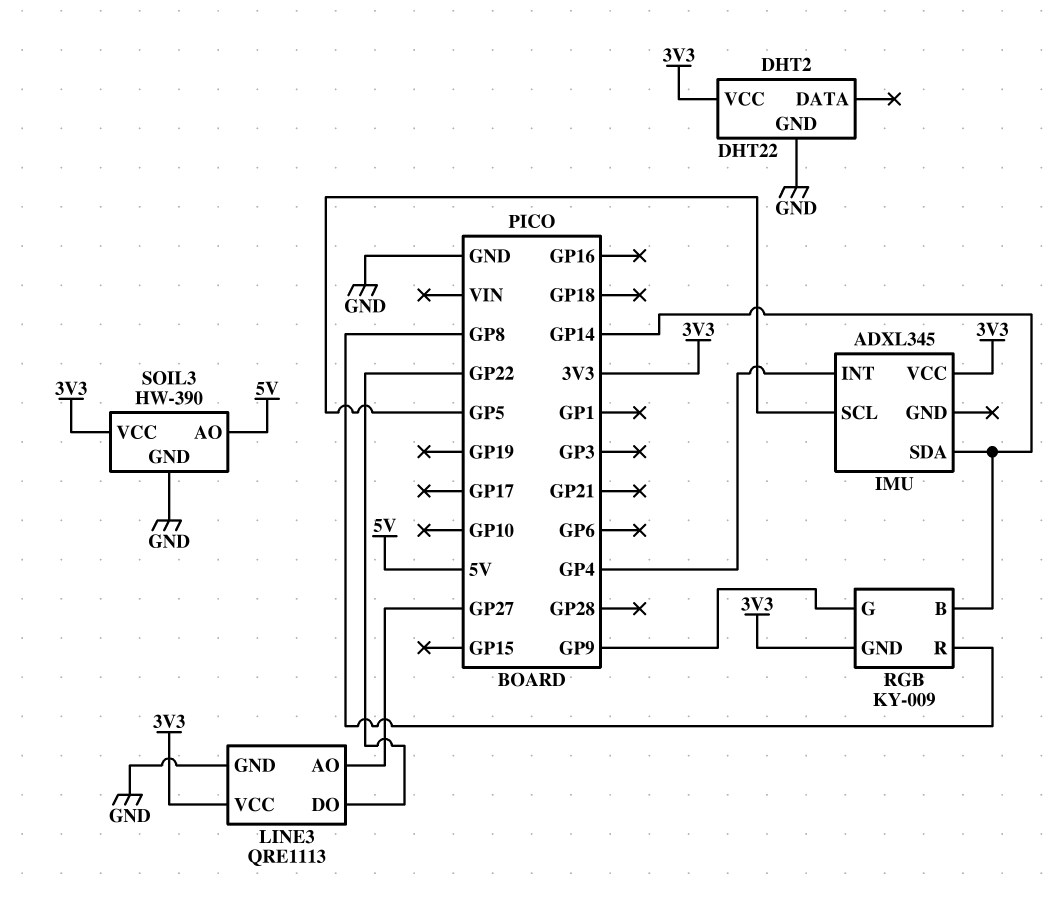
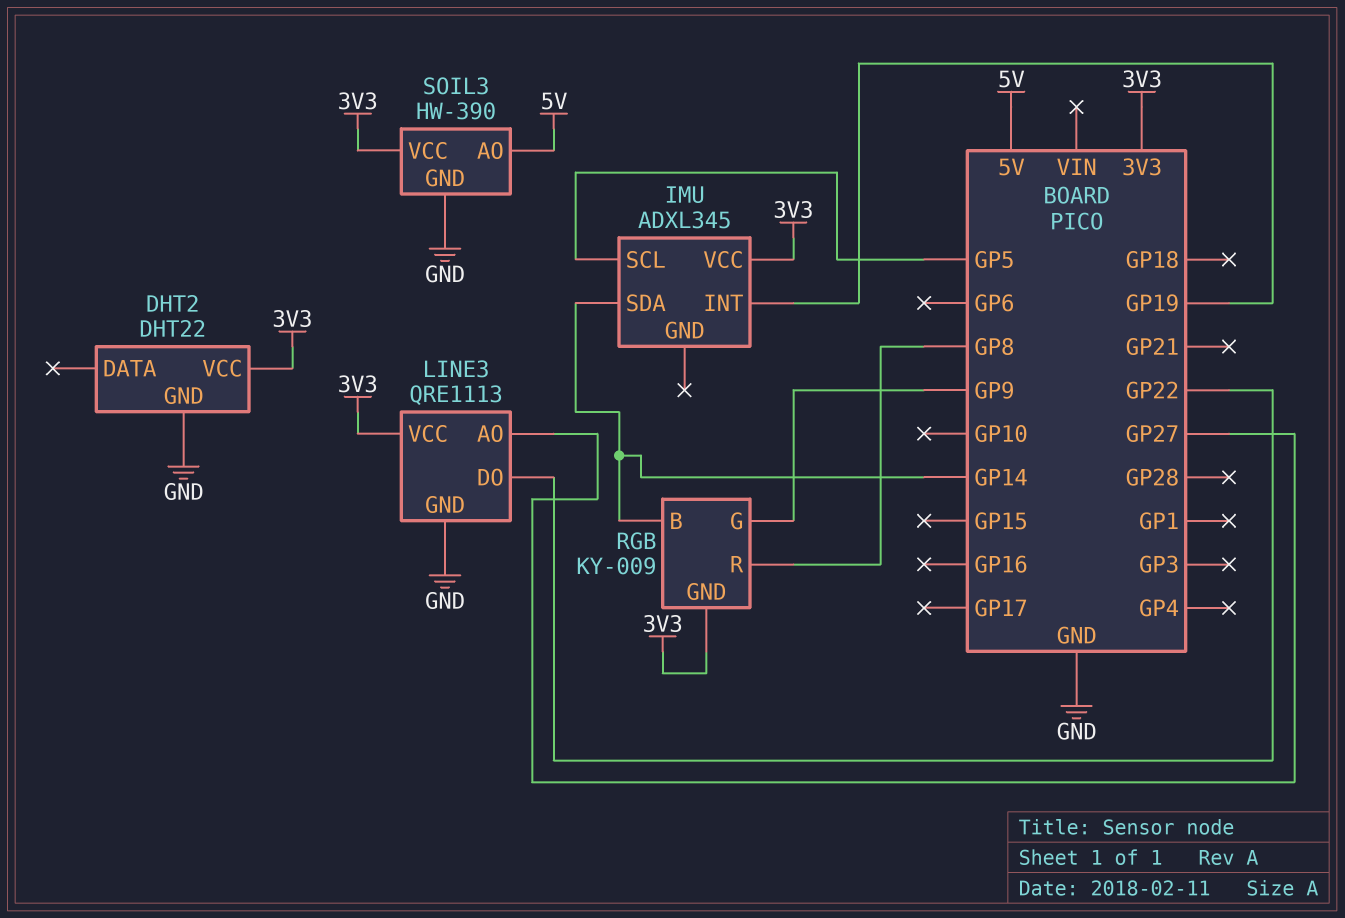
IMU pin INT: GP4 -> GP19

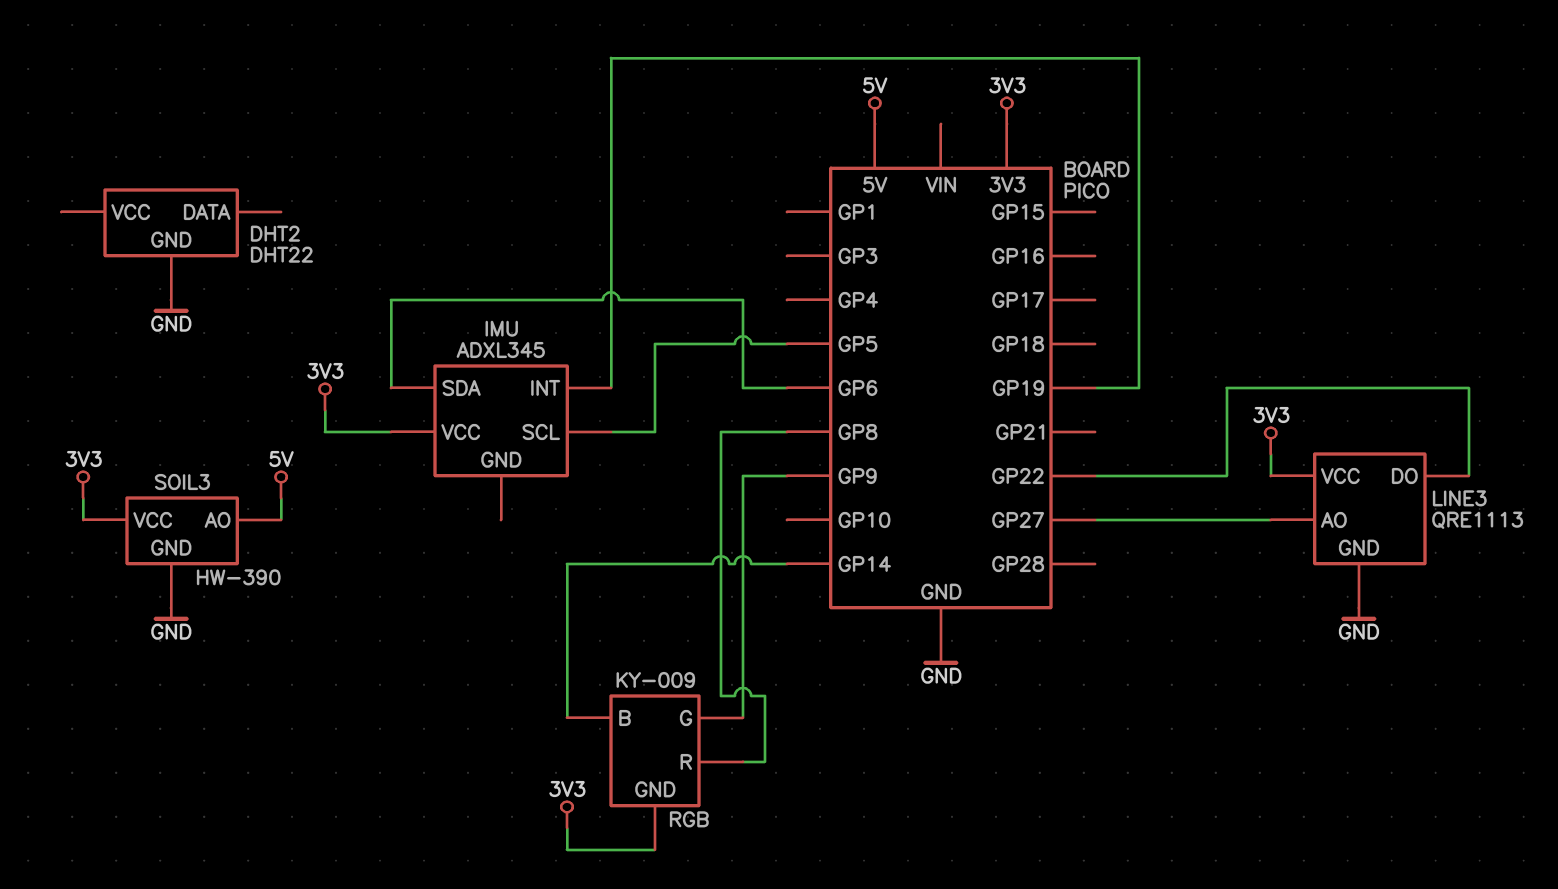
DHT2 pin VCC: 3V3 -> none
IMU pin SDA: GP14 -> GP6

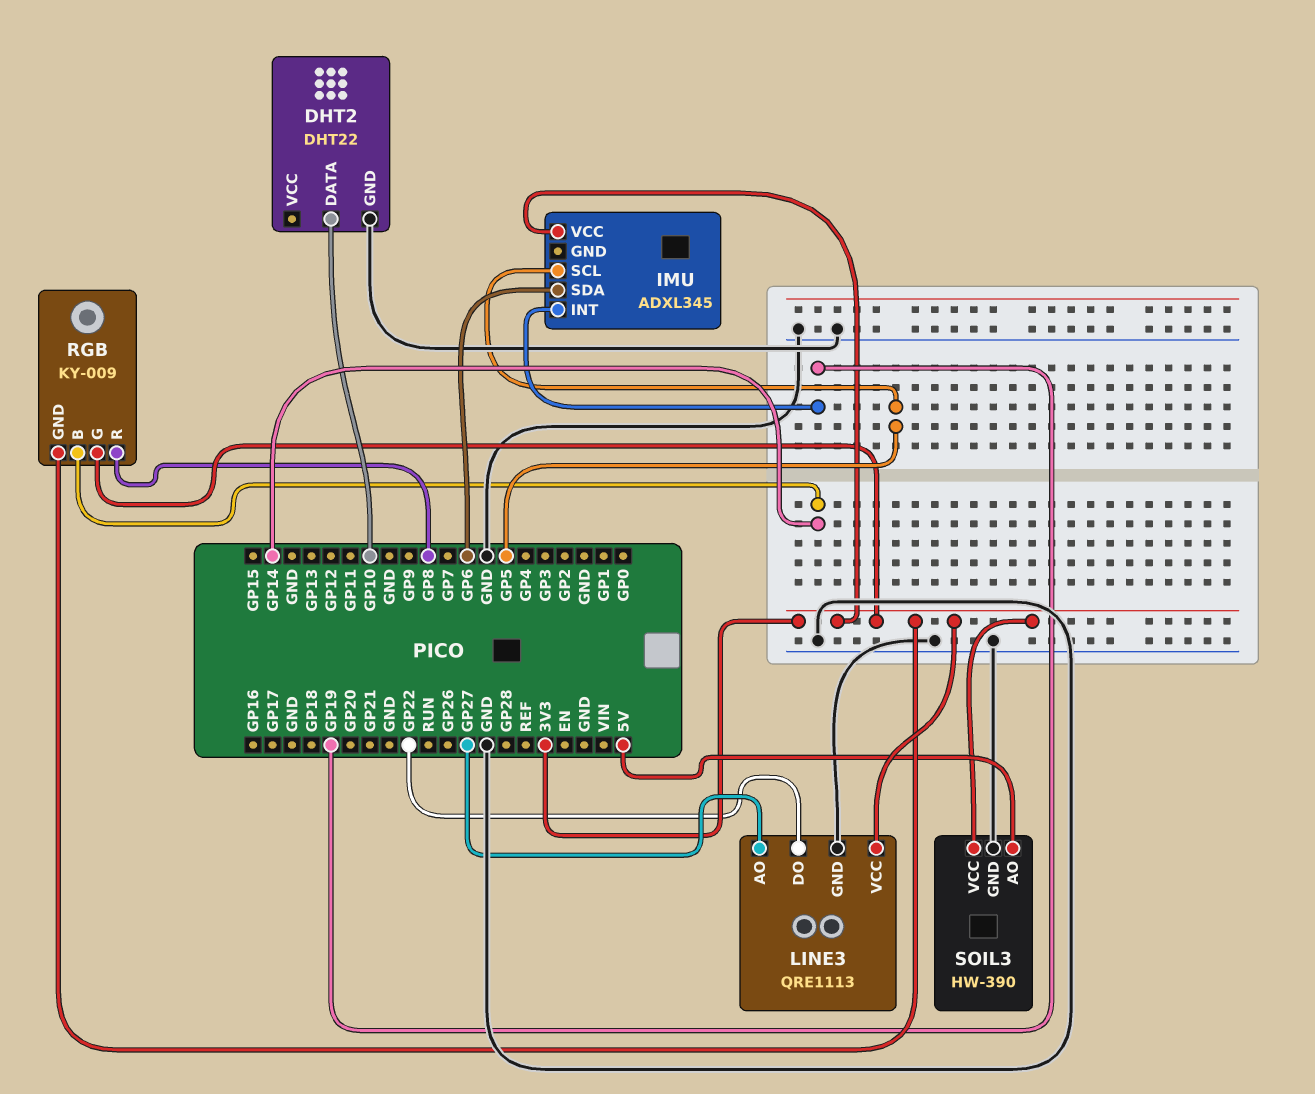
DHT2 pin DATA: none -> GP10
RGB pin G: GP9 -> 3V3

